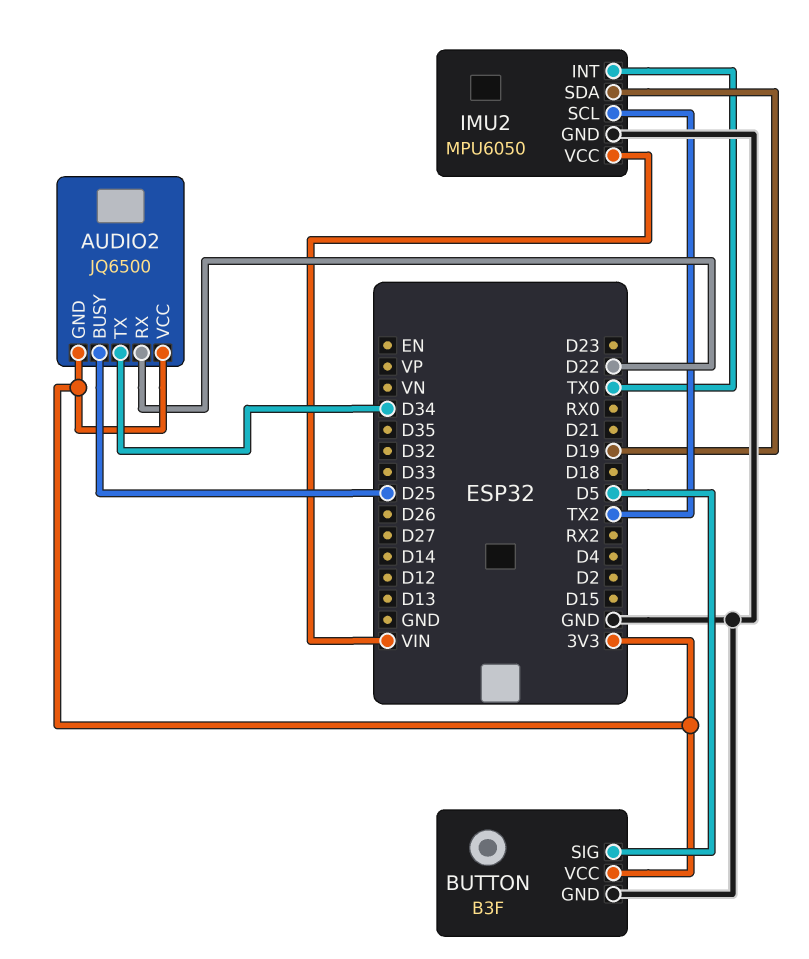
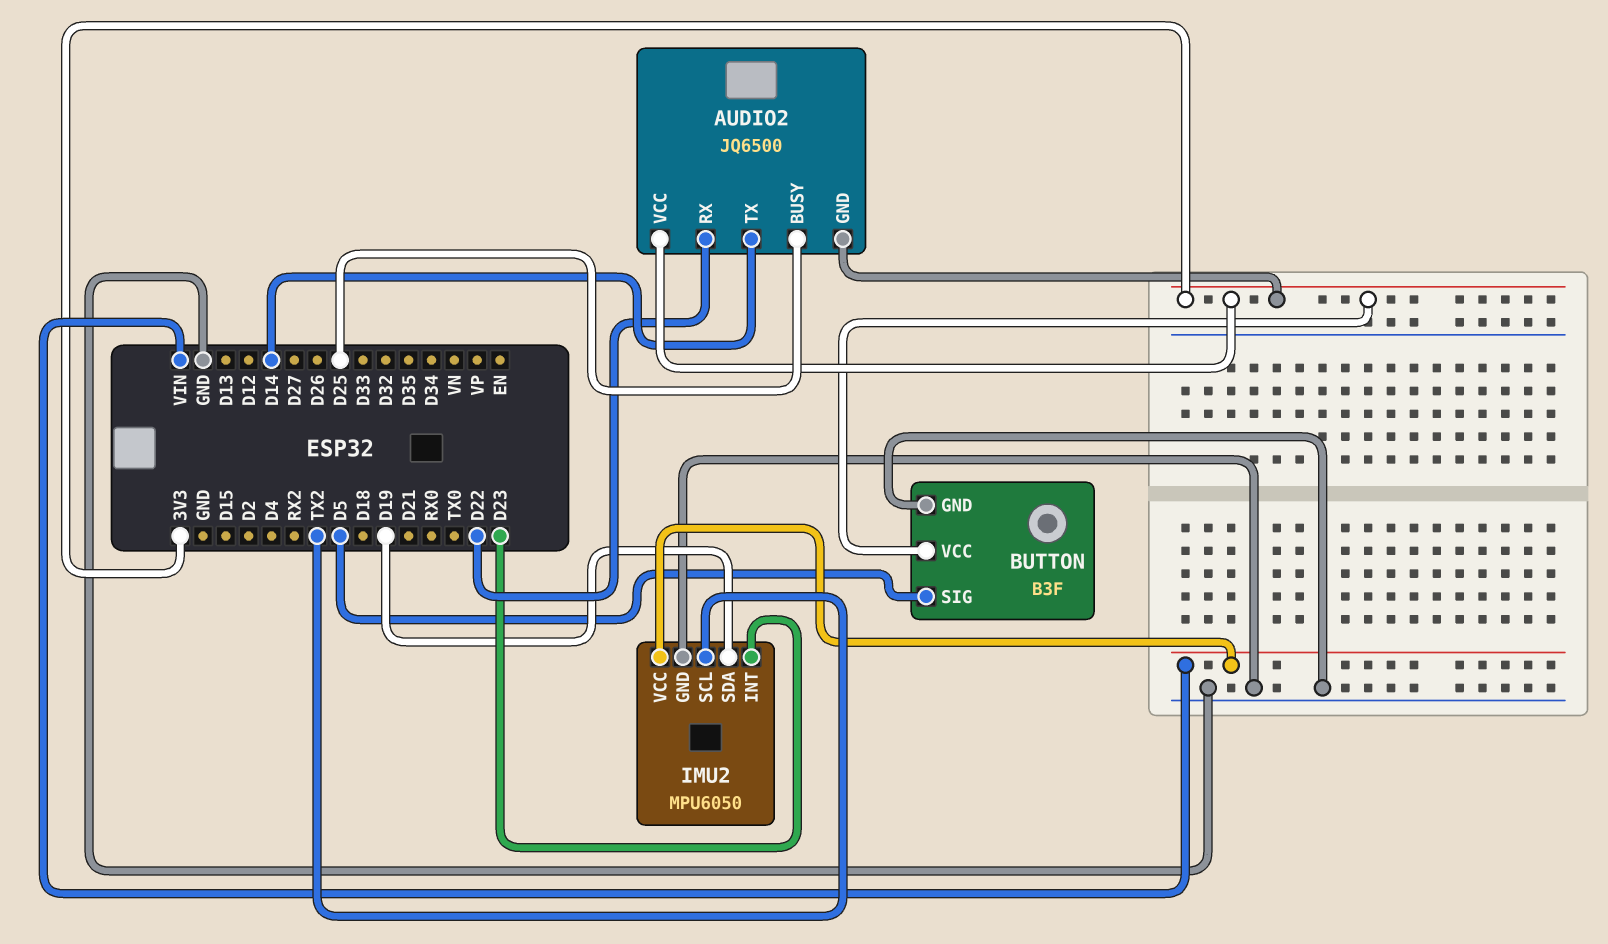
AUDIO2 pin TX: D34 -> D14
IMU2 pin INT: TX0 -> D23

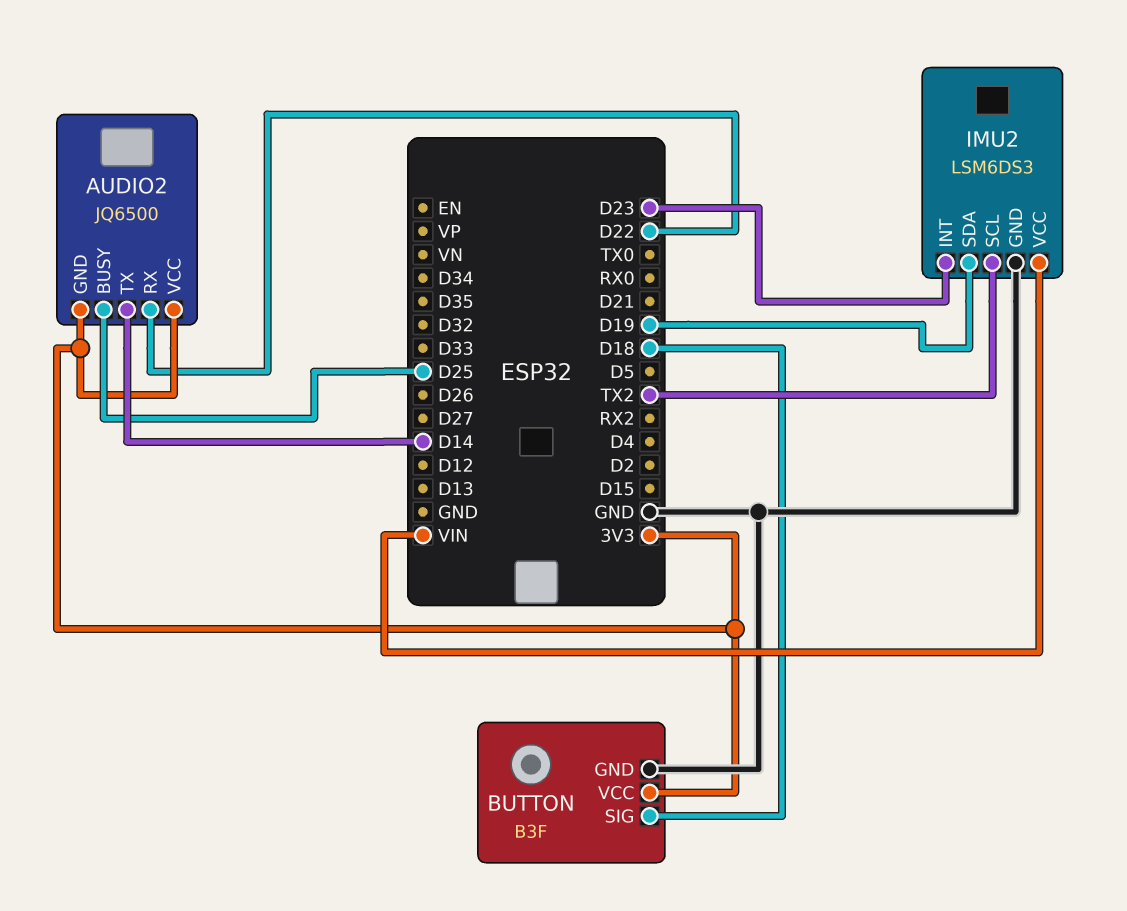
BUTTON pin SIG: D5 -> D18
IMU2: MPU6050 -> LSM6DS3

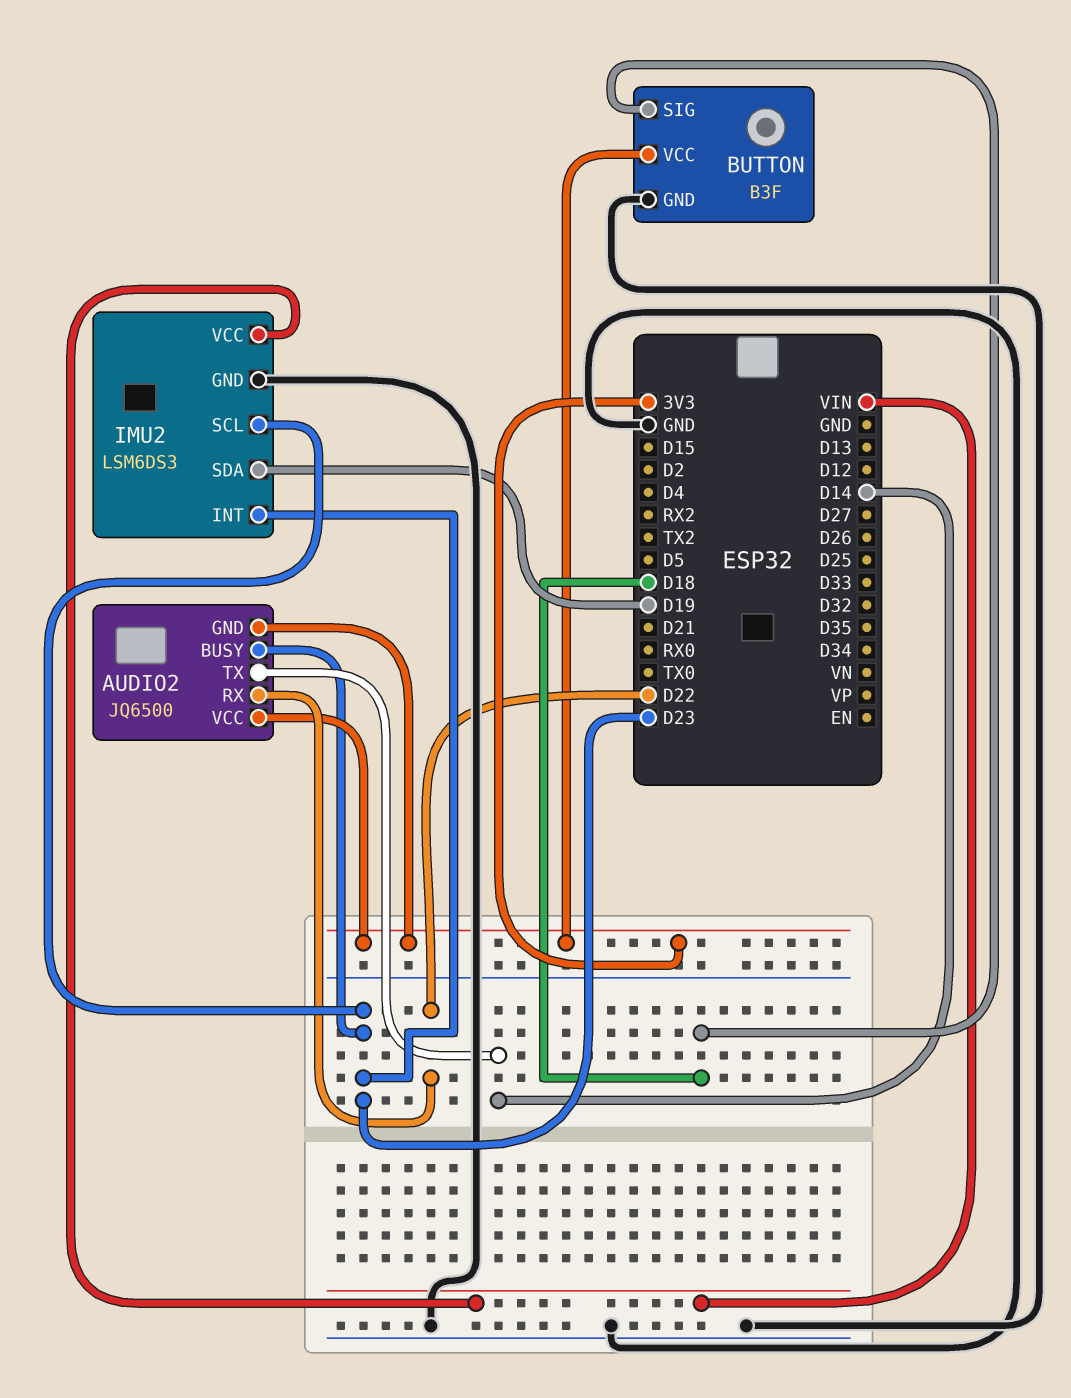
AUDIO2 pin BUSY: D25 -> D23
IMU2 pin SCL: TX2 -> D23

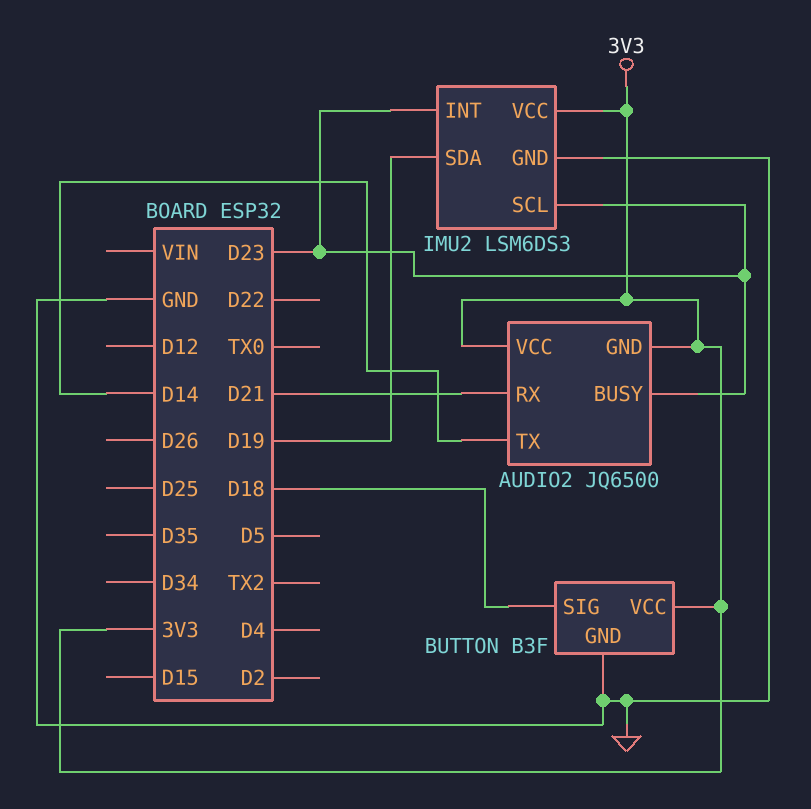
AUDIO2 pin RX: D22 -> D21
IMU2 pin VCC: VIN -> 3V3

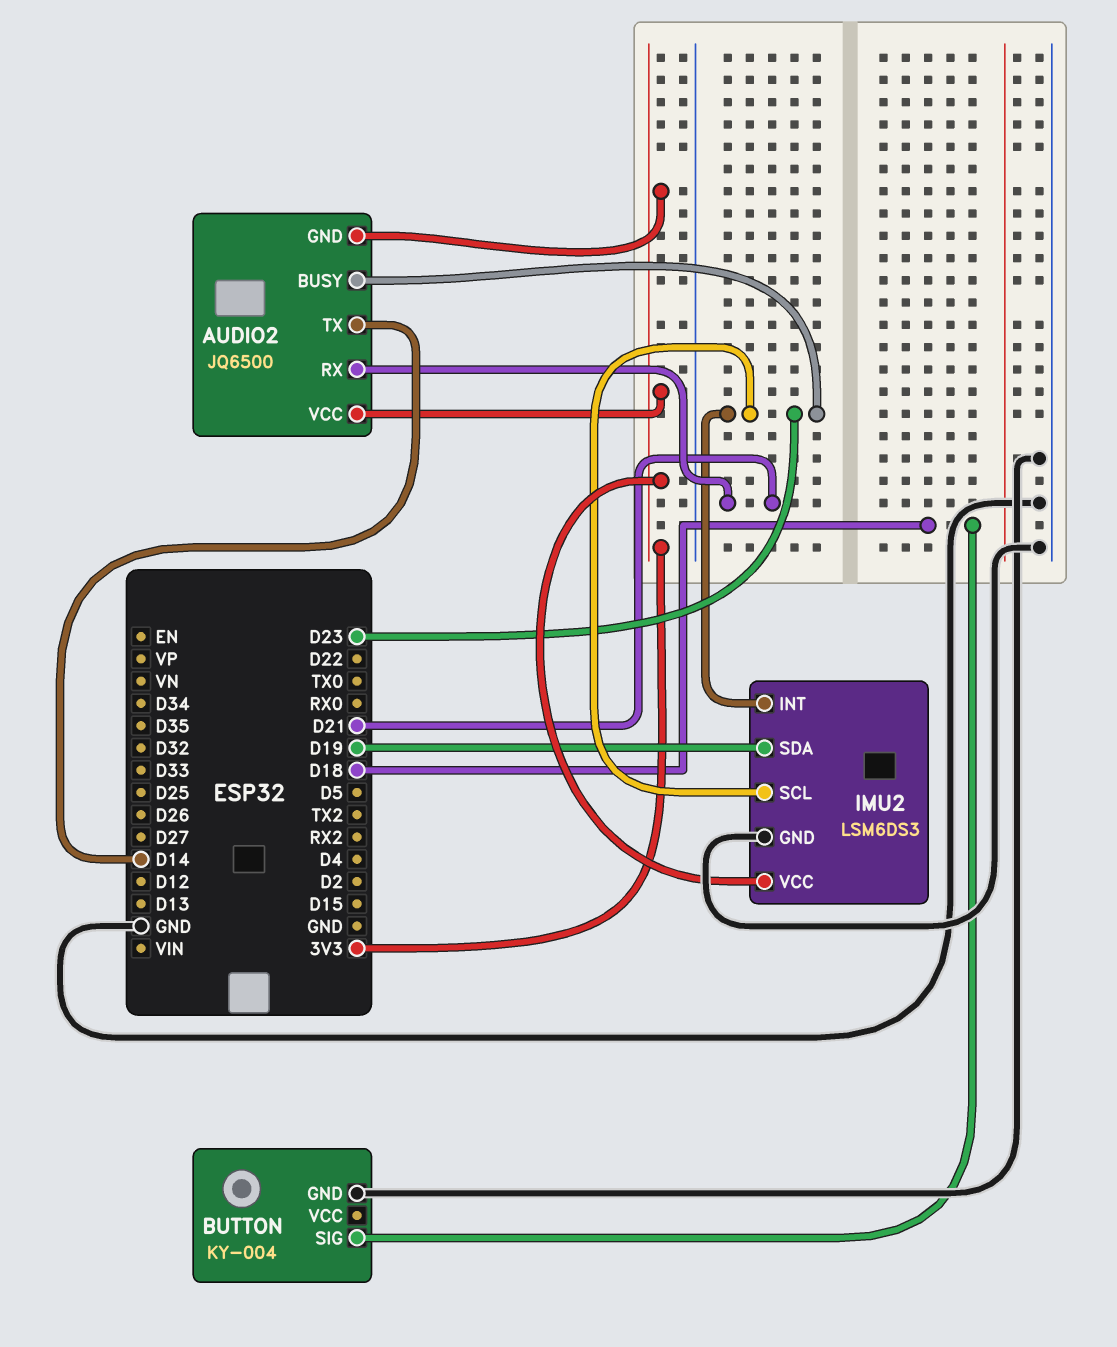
BUTTON: B3F -> KY-004
BUTTON pin VCC: 3V3 -> none

